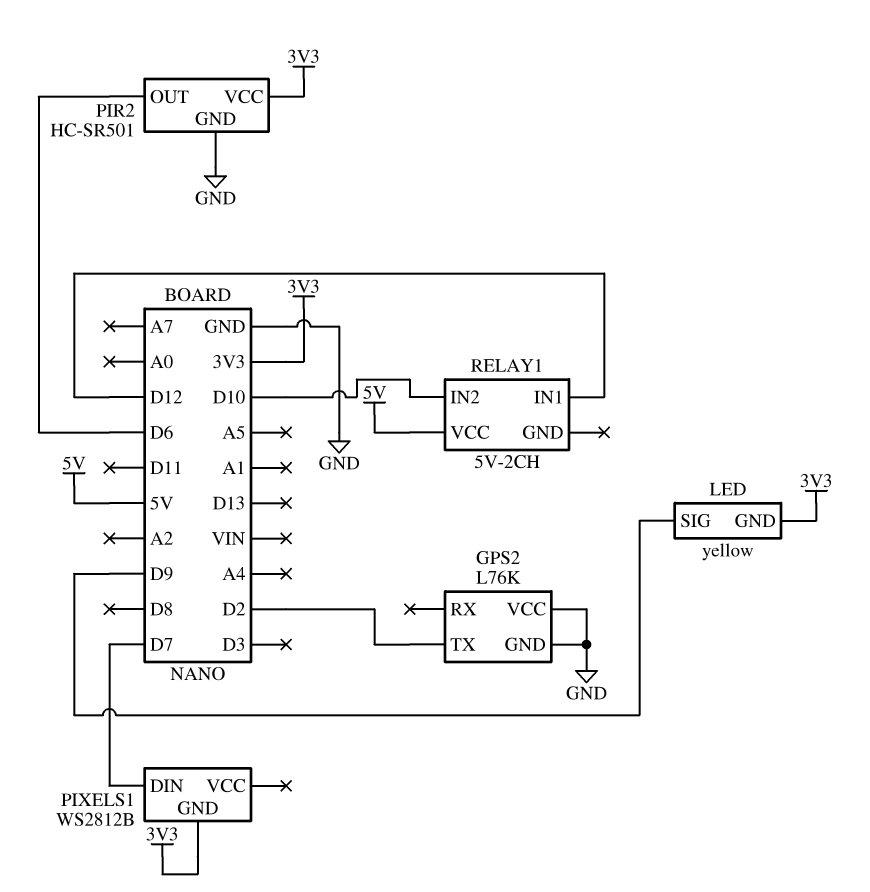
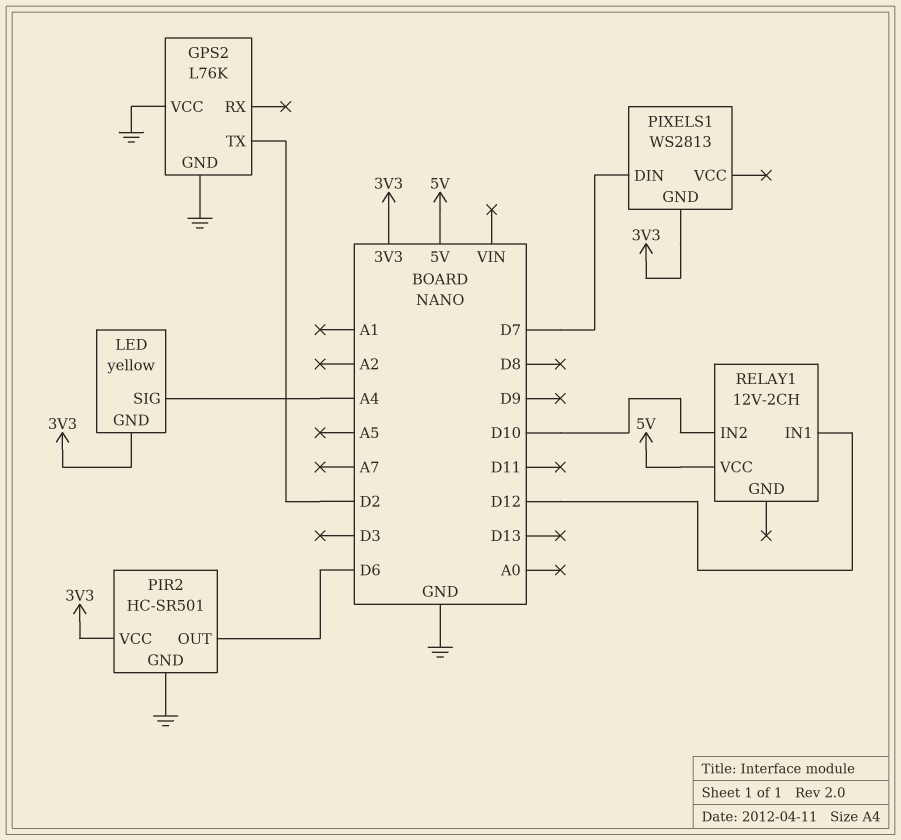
LED pin SIG: D9 -> A4
PIXELS1: WS2812B -> WS2813
RELAY1: 5V-2CH -> 12V-2CH

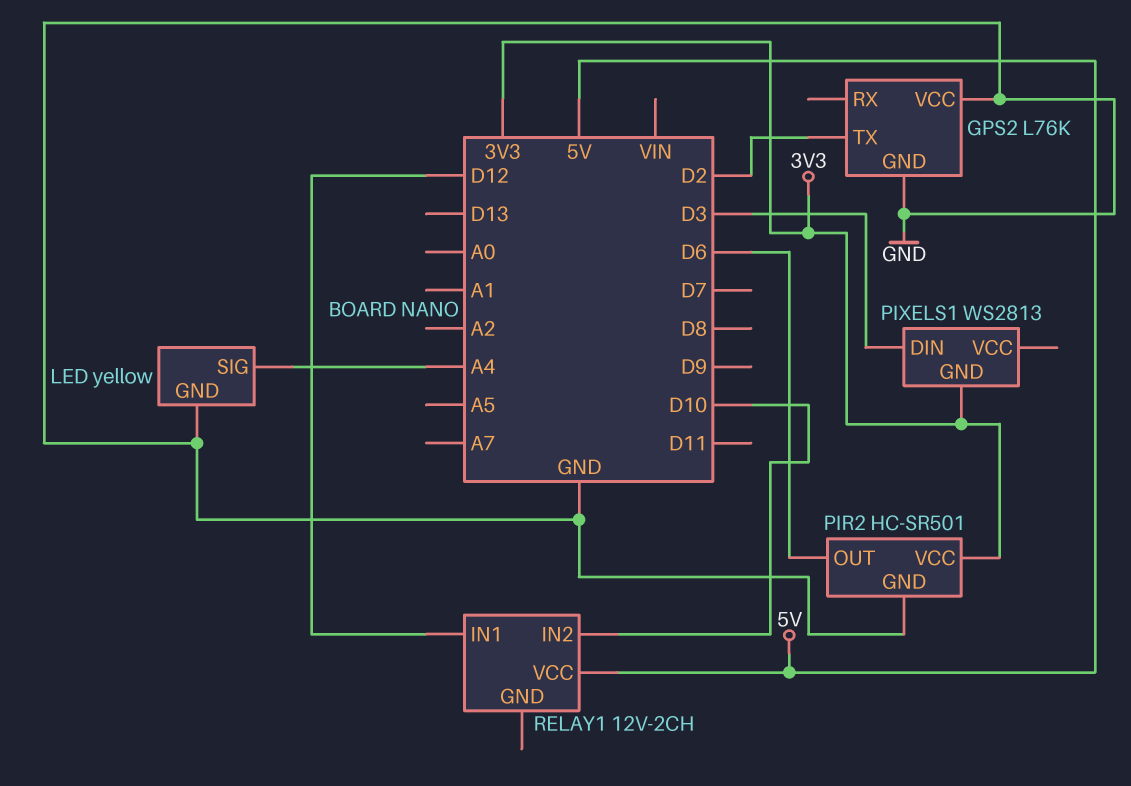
LED pin GND: 3V3 -> GND
PIXELS1 pin DIN: D7 -> D3

